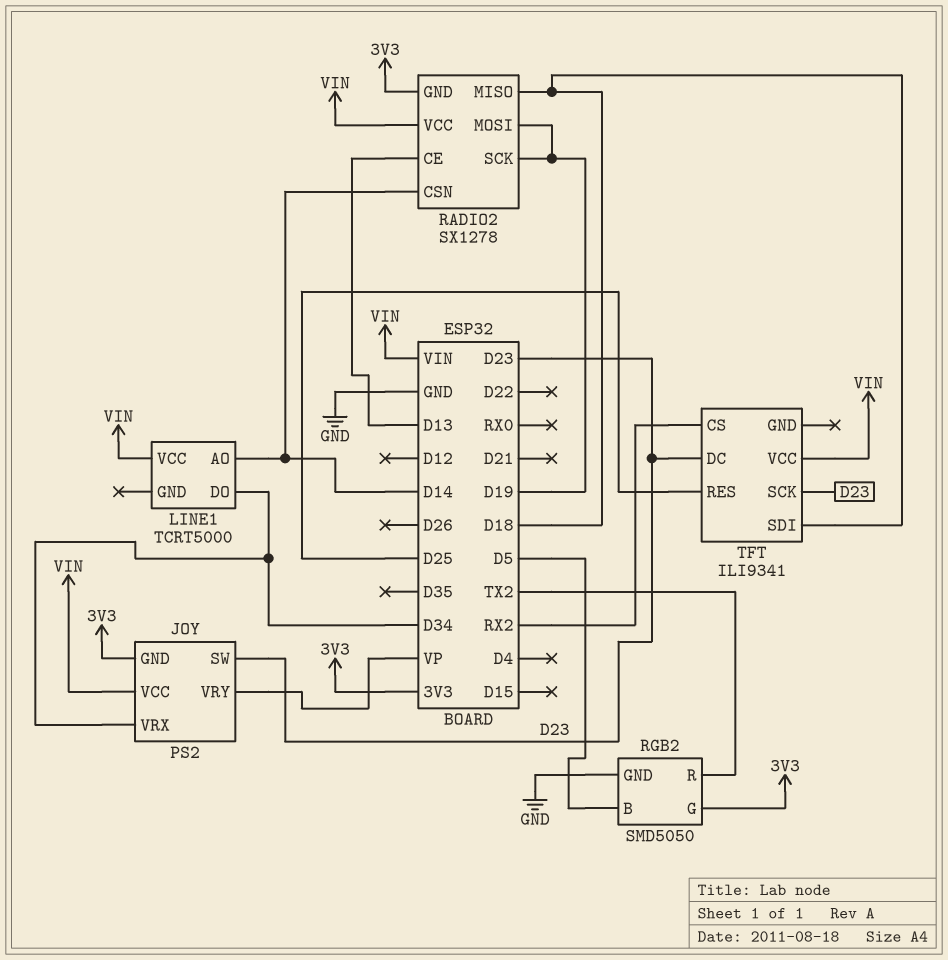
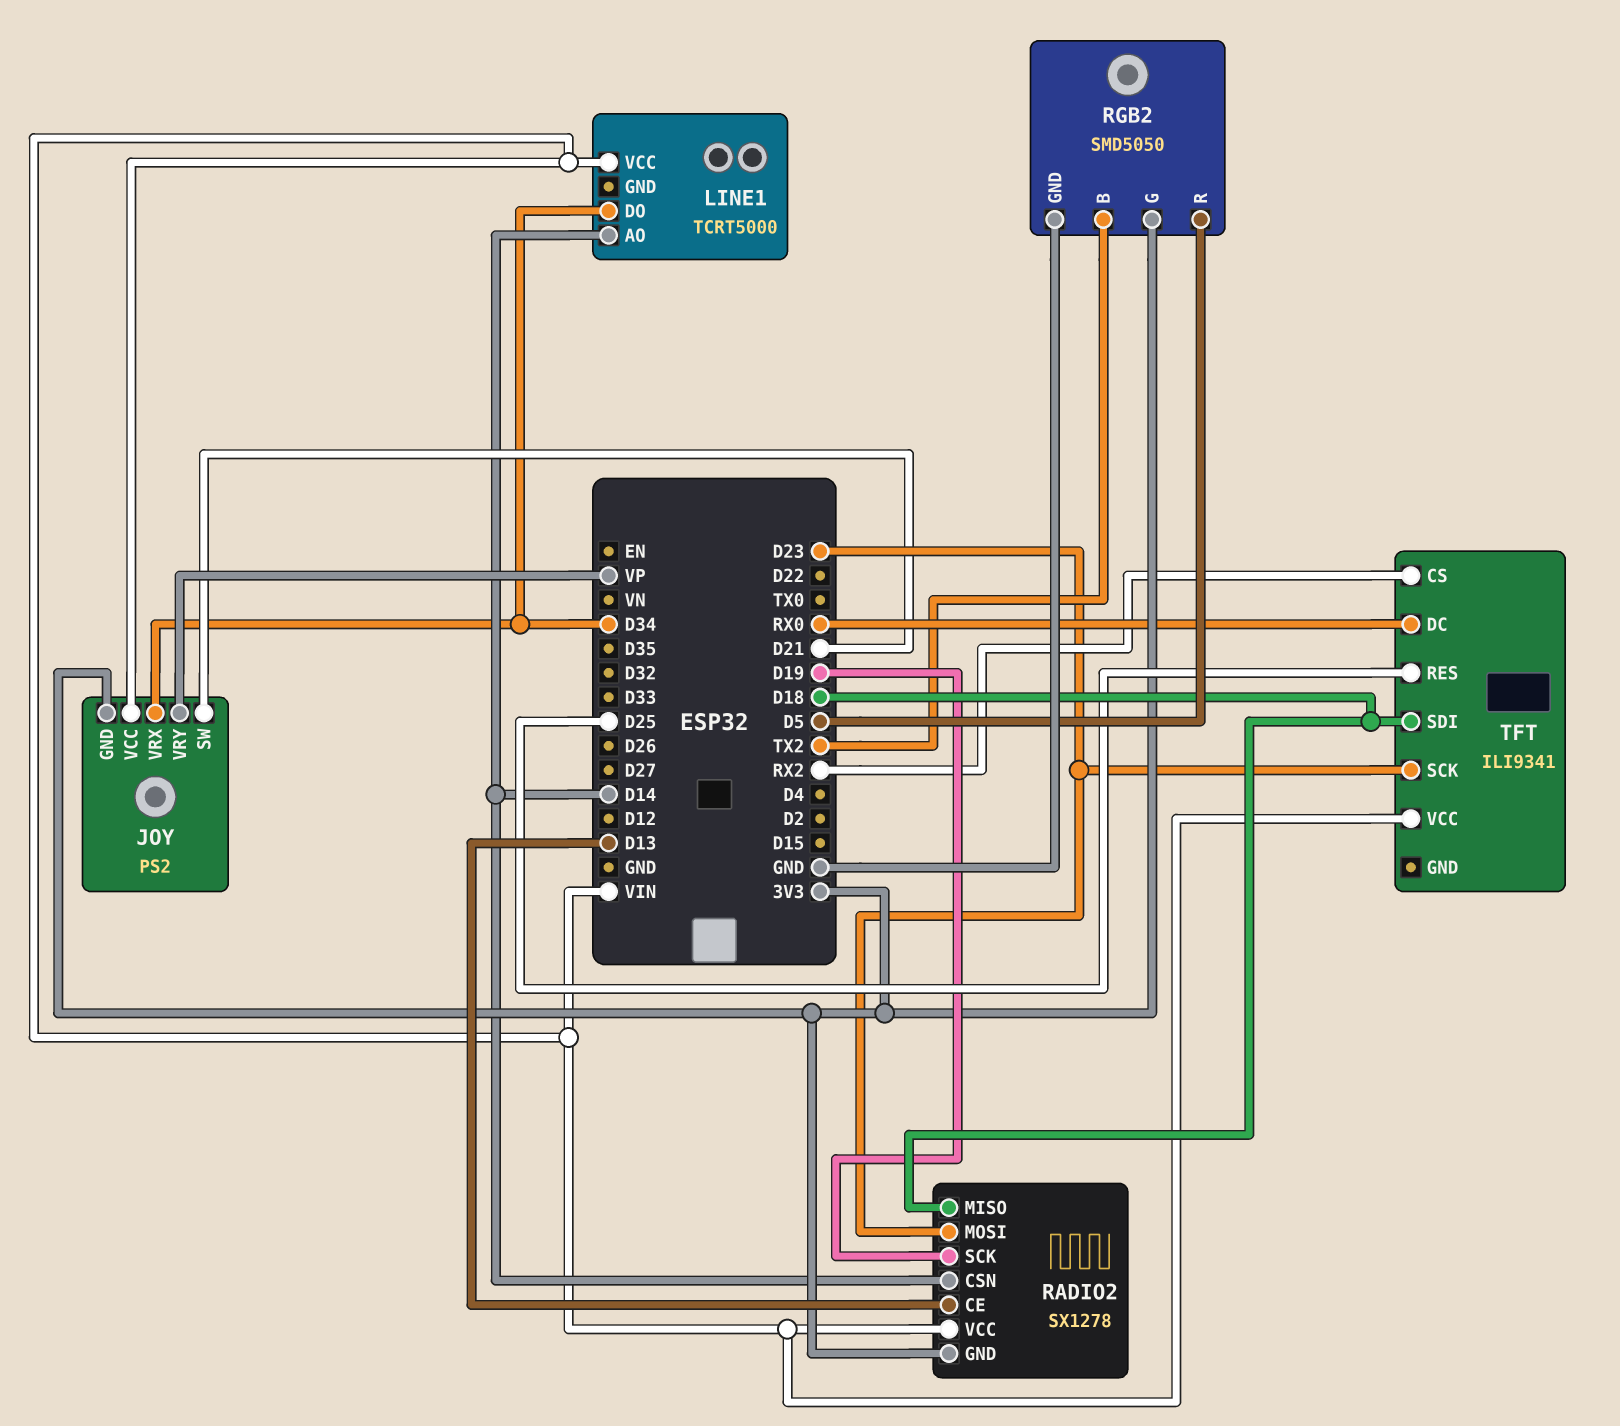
JOY pin SW: D23 -> D21
RADIO2 pin MOSI: D19 -> D23
RGB2 pin B: D5 -> TX2
RGB2 pin R: TX2 -> D5
TFT pin DC: D23 -> RX0

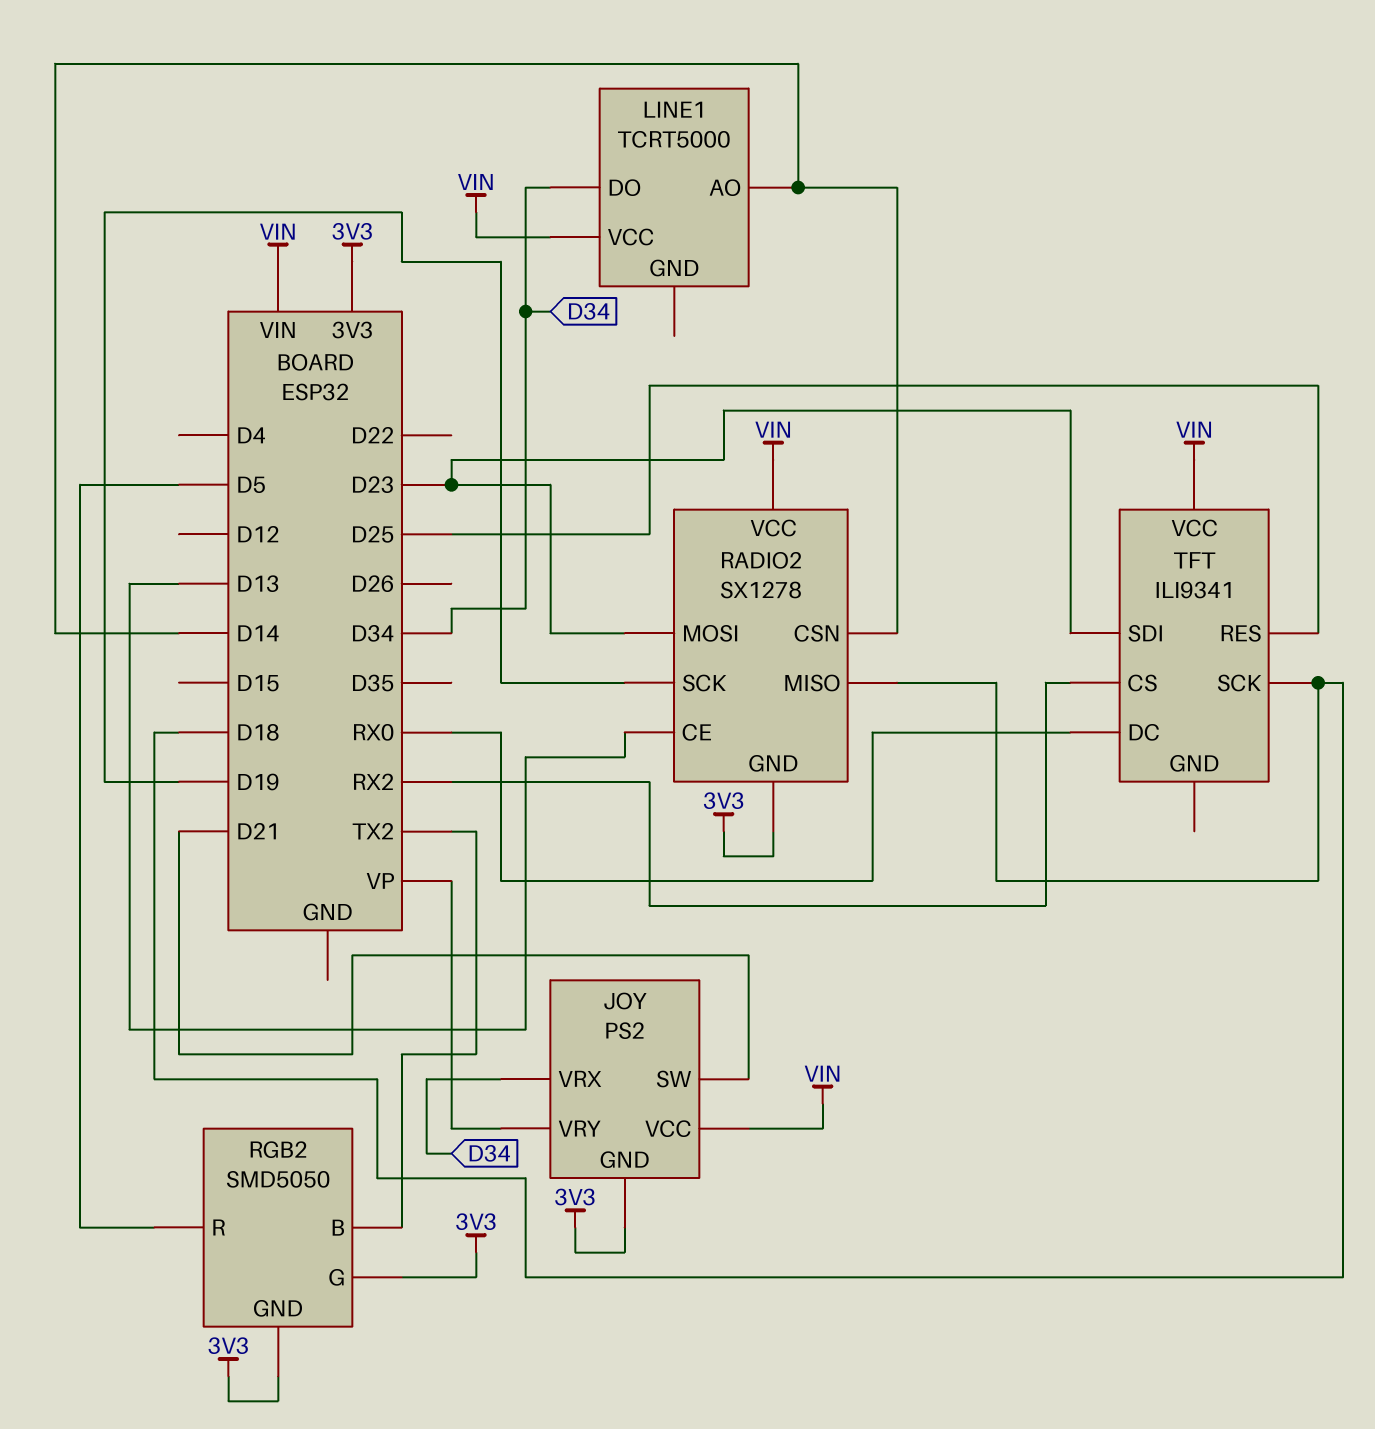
RGB2 pin GND: GND -> 3V3
TFT pin SCK: D23 -> D18
TFT pin SDI: D18 -> D23

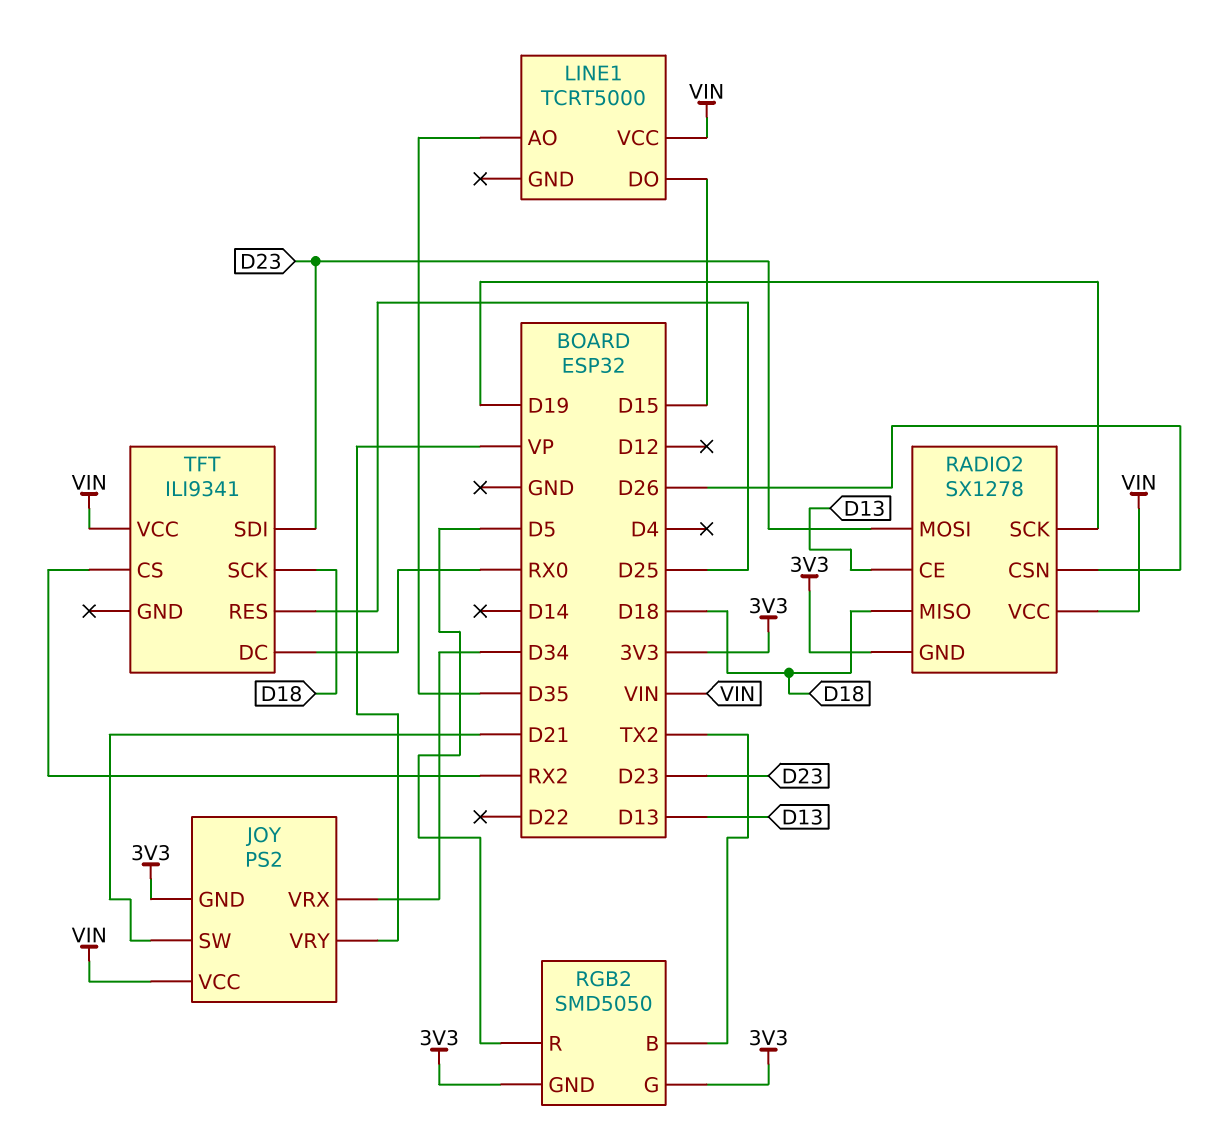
LINE1 pin AO: D14 -> D35
LINE1 pin DO: D34 -> D15
RADIO2 pin CSN: D14 -> D26

